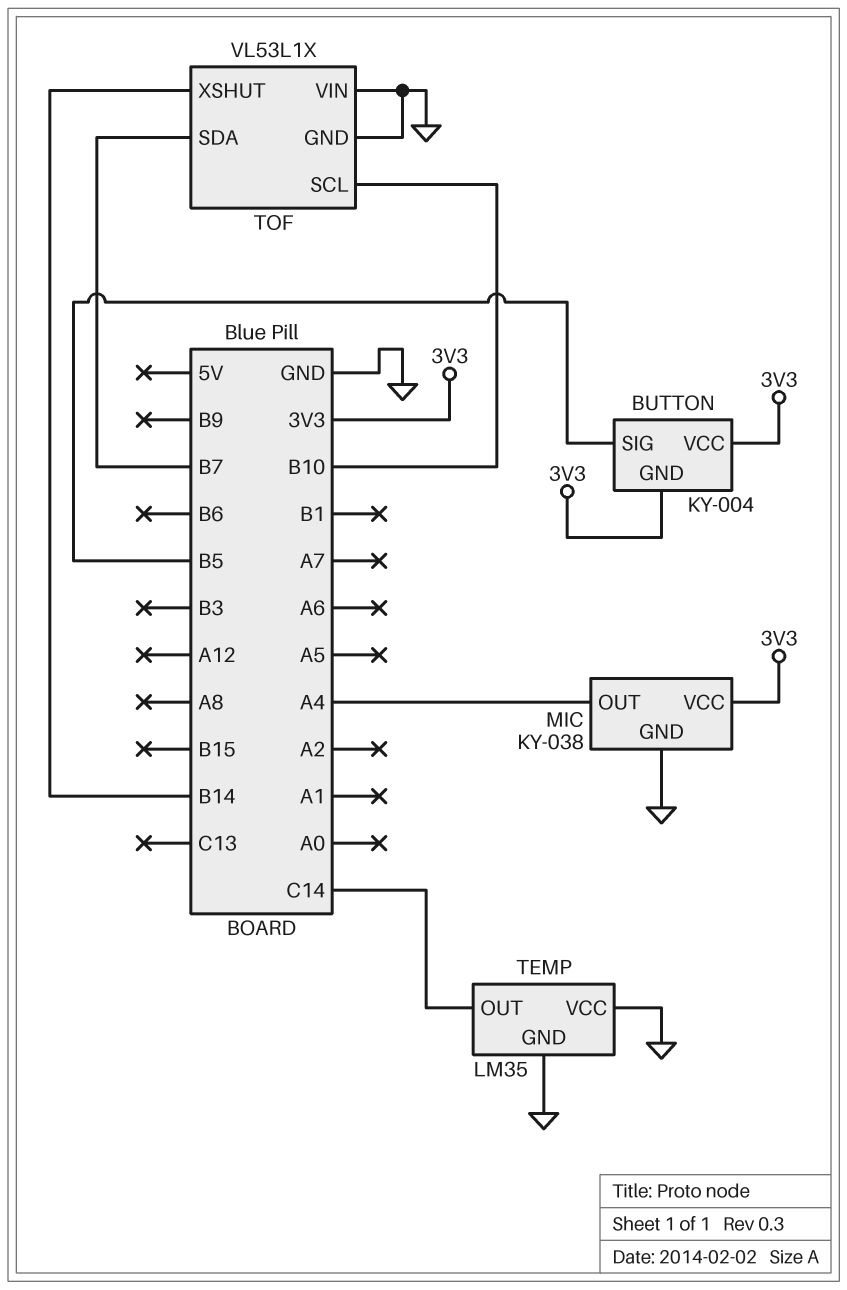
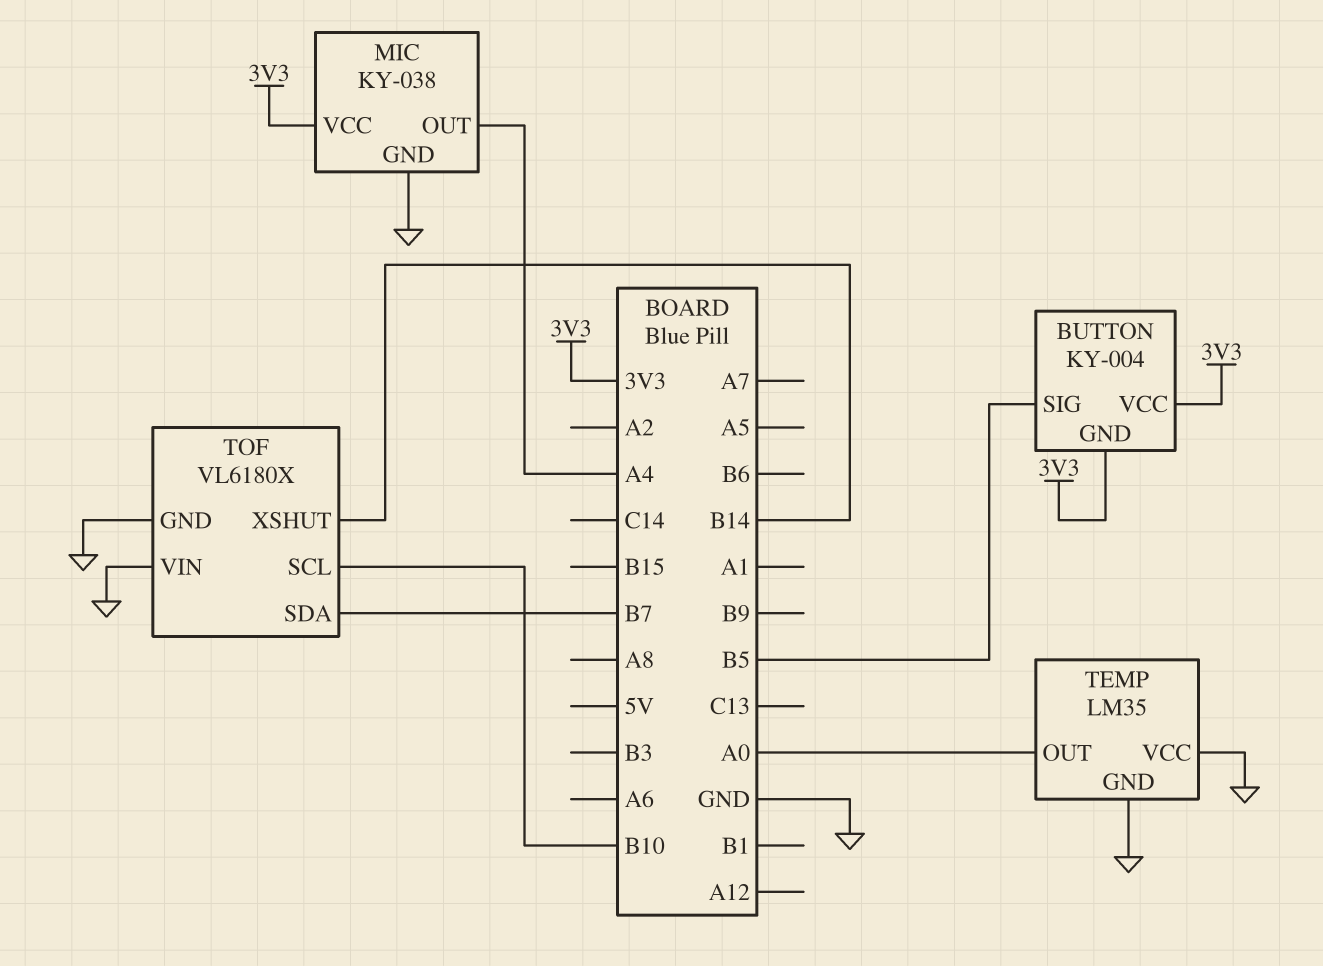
TEMP pin OUT: C14 -> A0
TOF: VL53L1X -> VL6180X

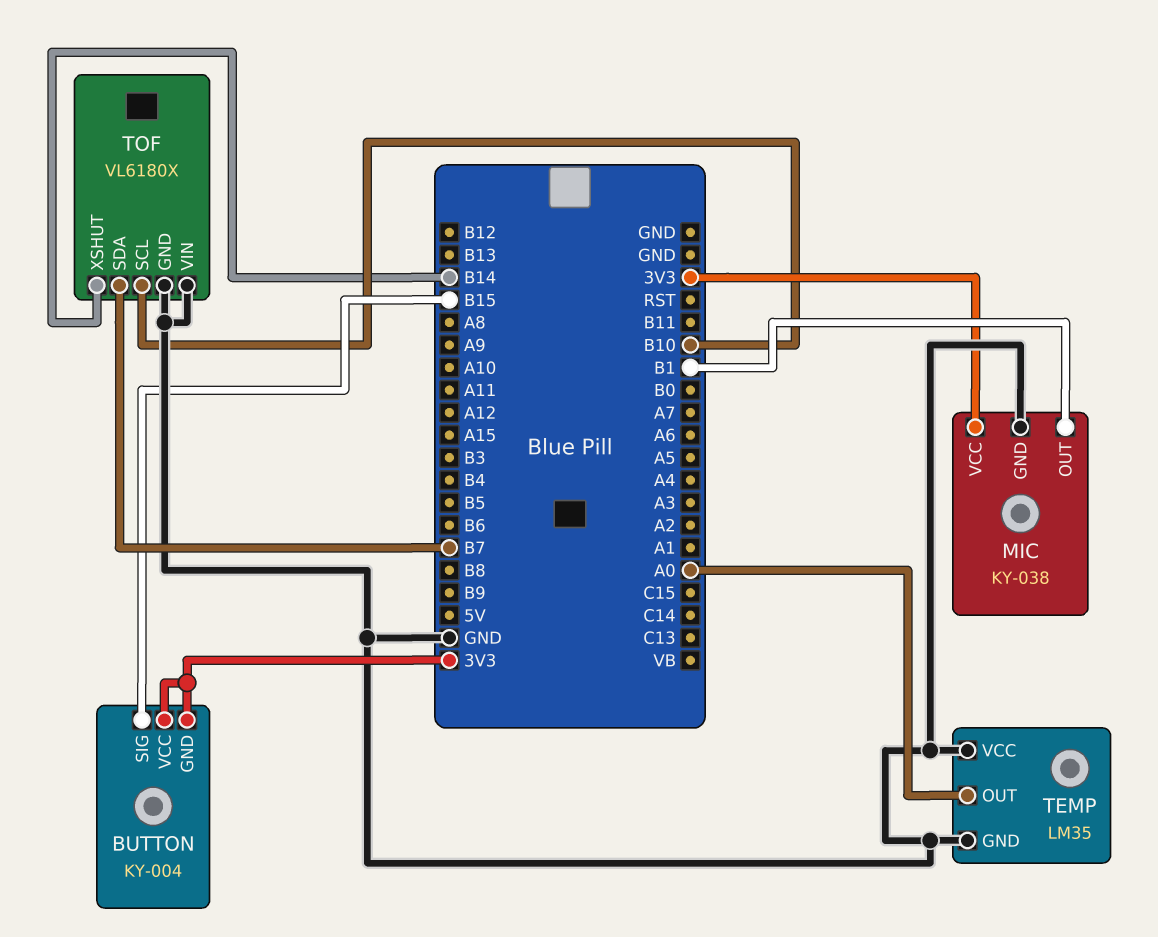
BUTTON pin SIG: B5 -> B15
MIC pin OUT: A4 -> B1

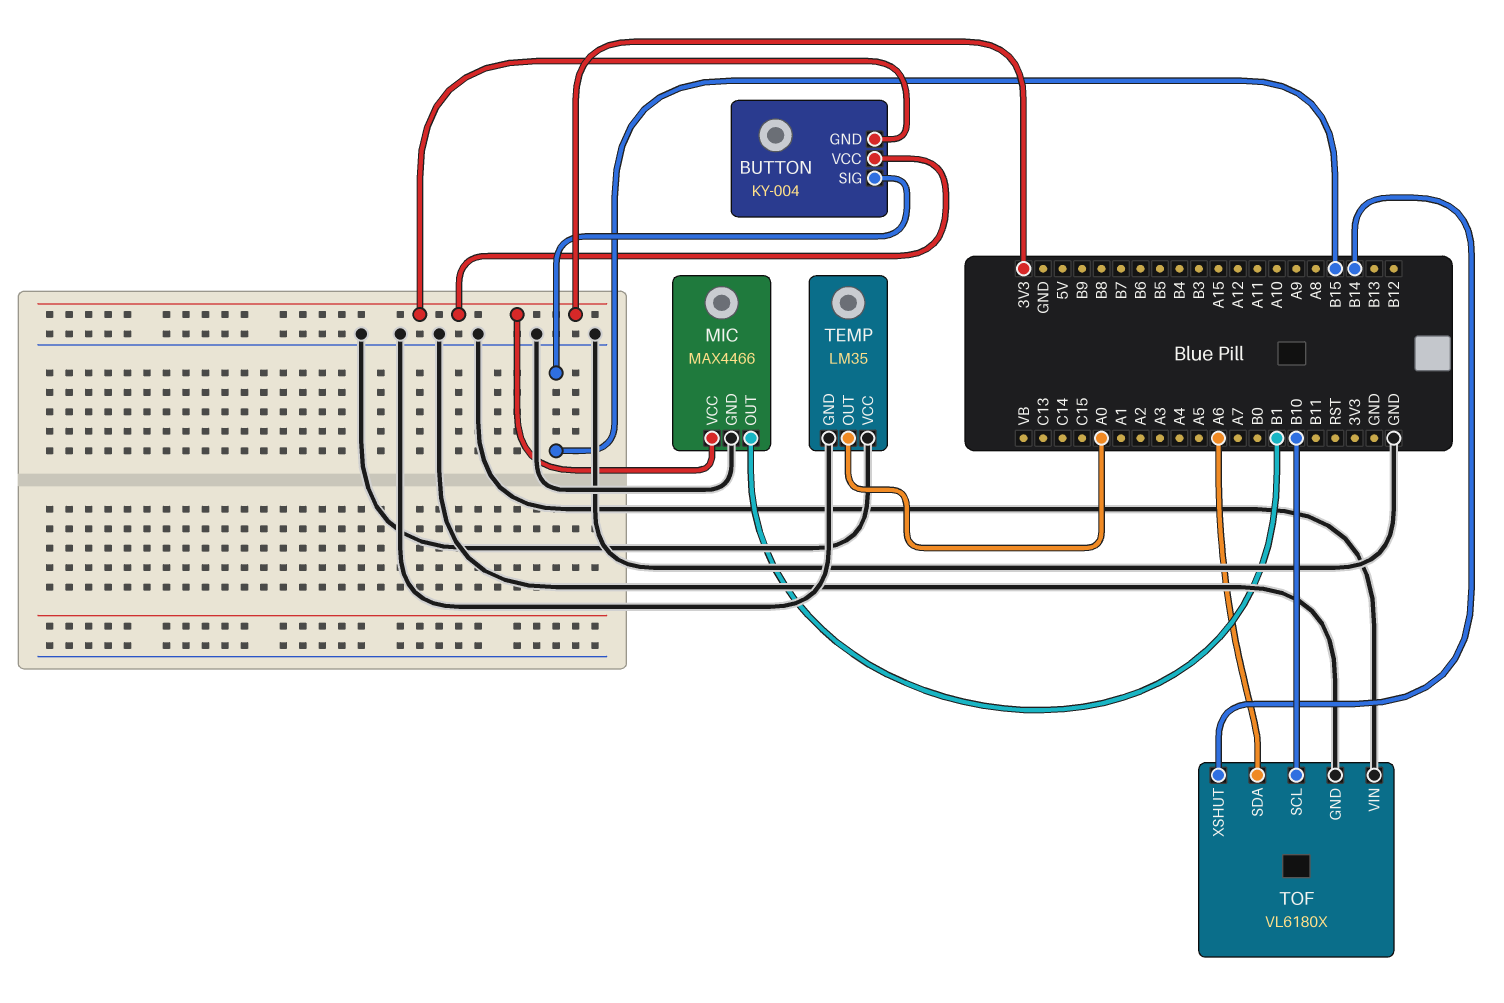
MIC: KY-038 -> MAX4466
TOF pin SDA: B7 -> A6

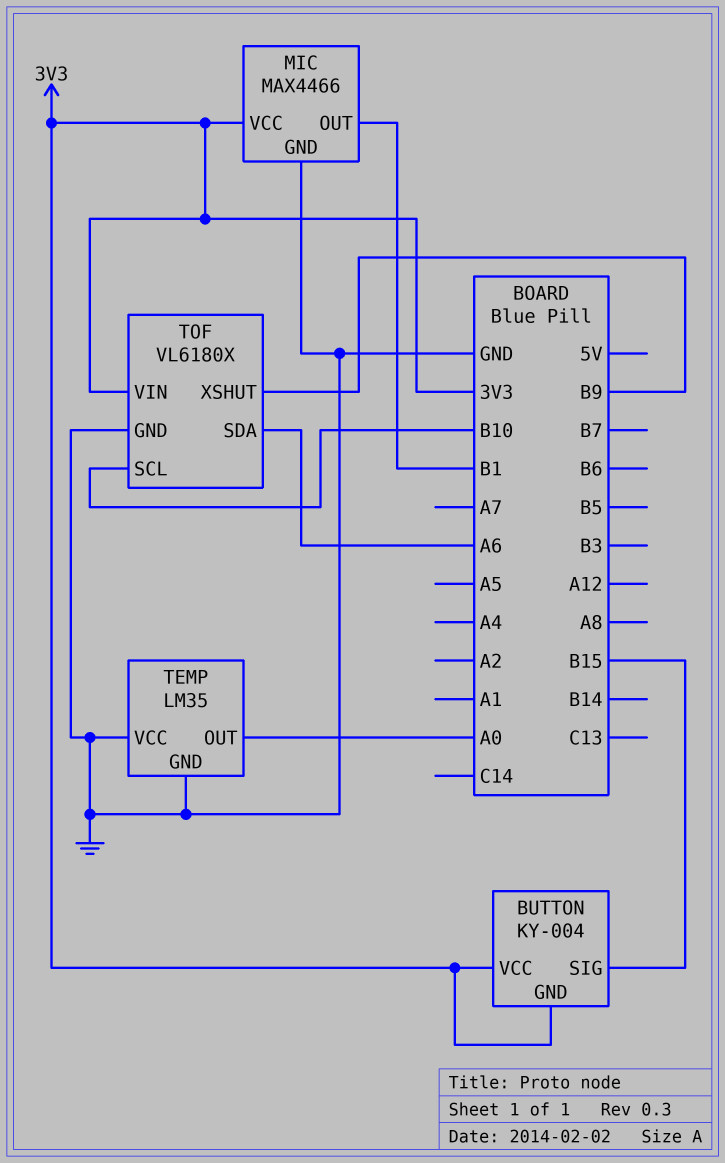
TOF pin VIN: GND -> 3V3
TOF pin XSHUT: B14 -> B9

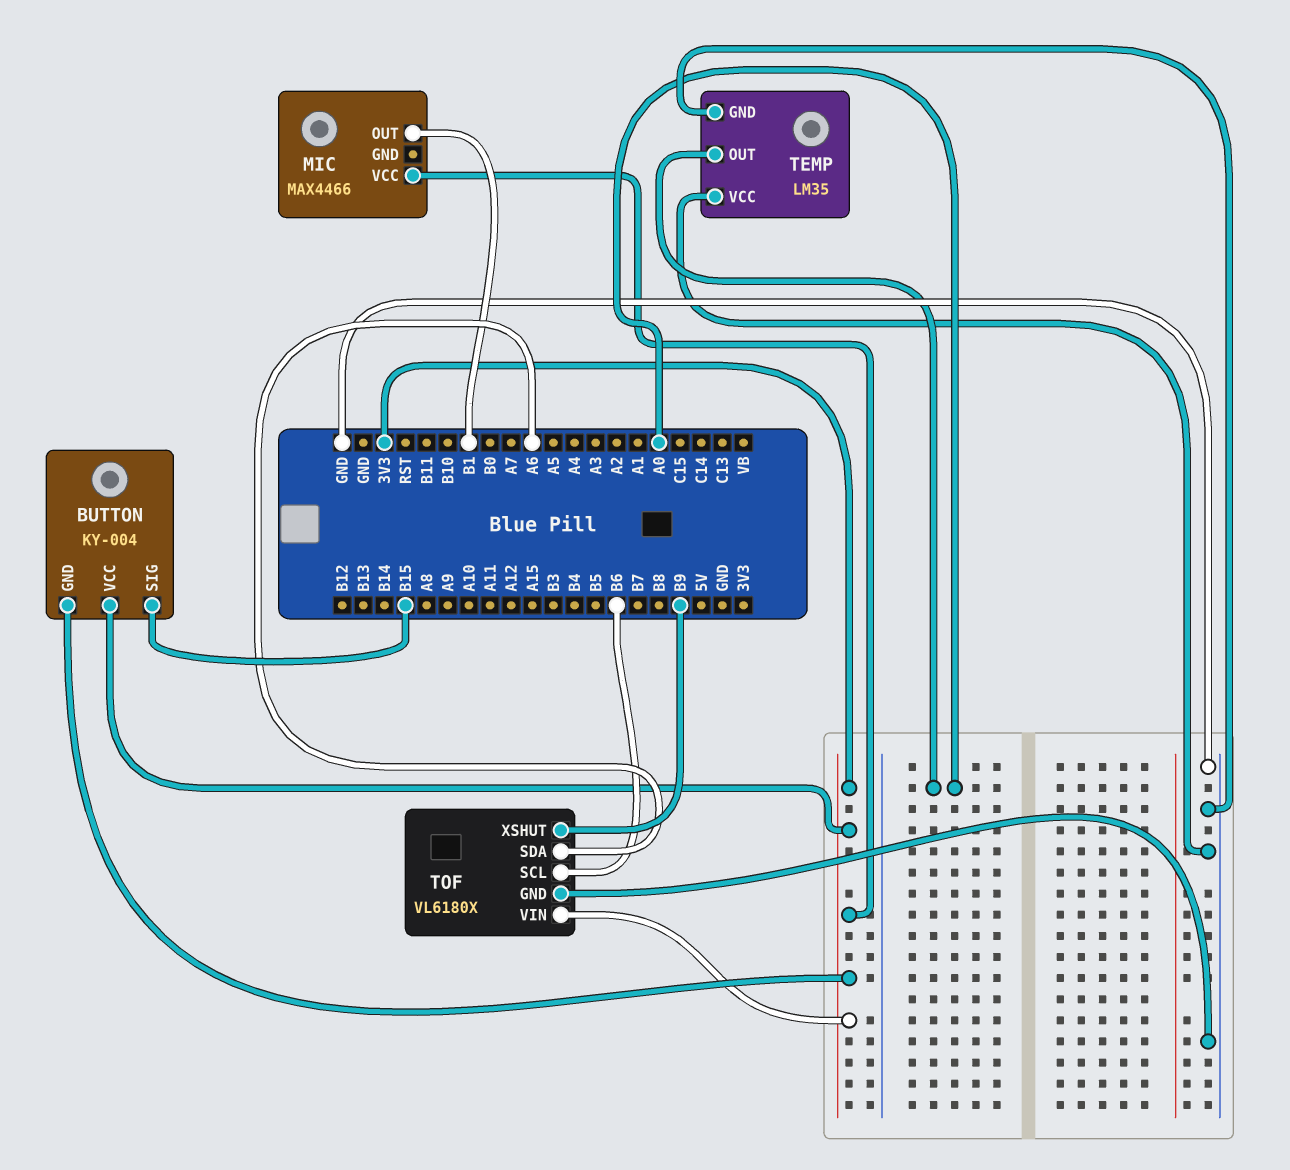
MIC pin GND: GND -> none
TOF pin SCL: B10 -> B6

